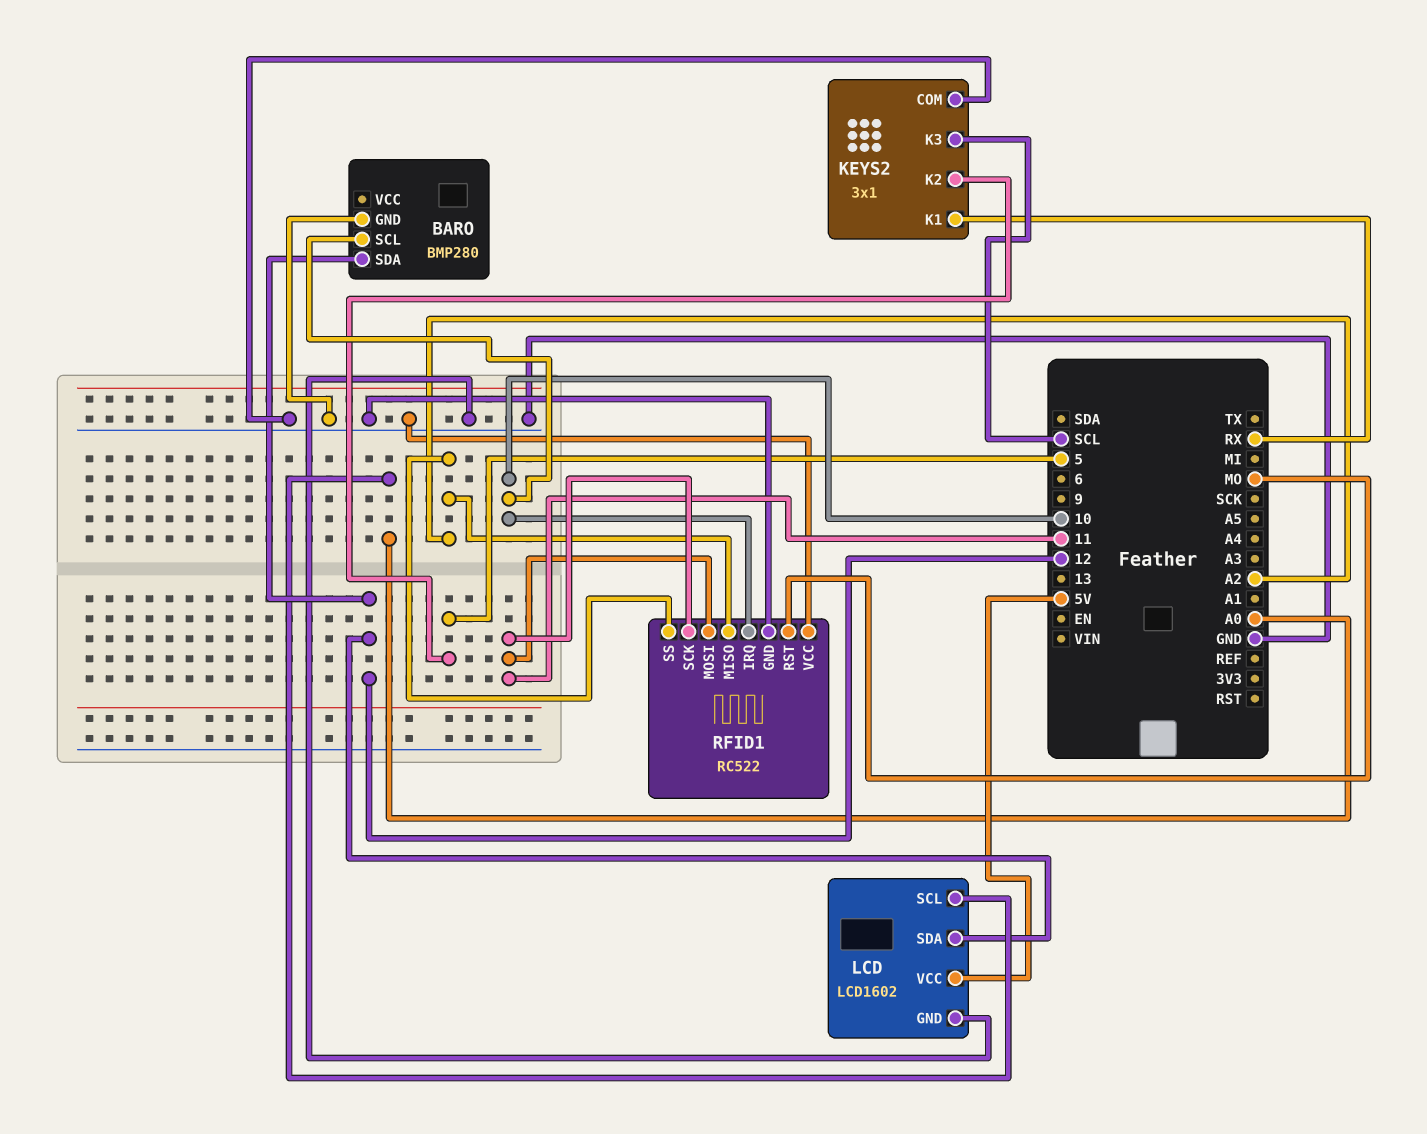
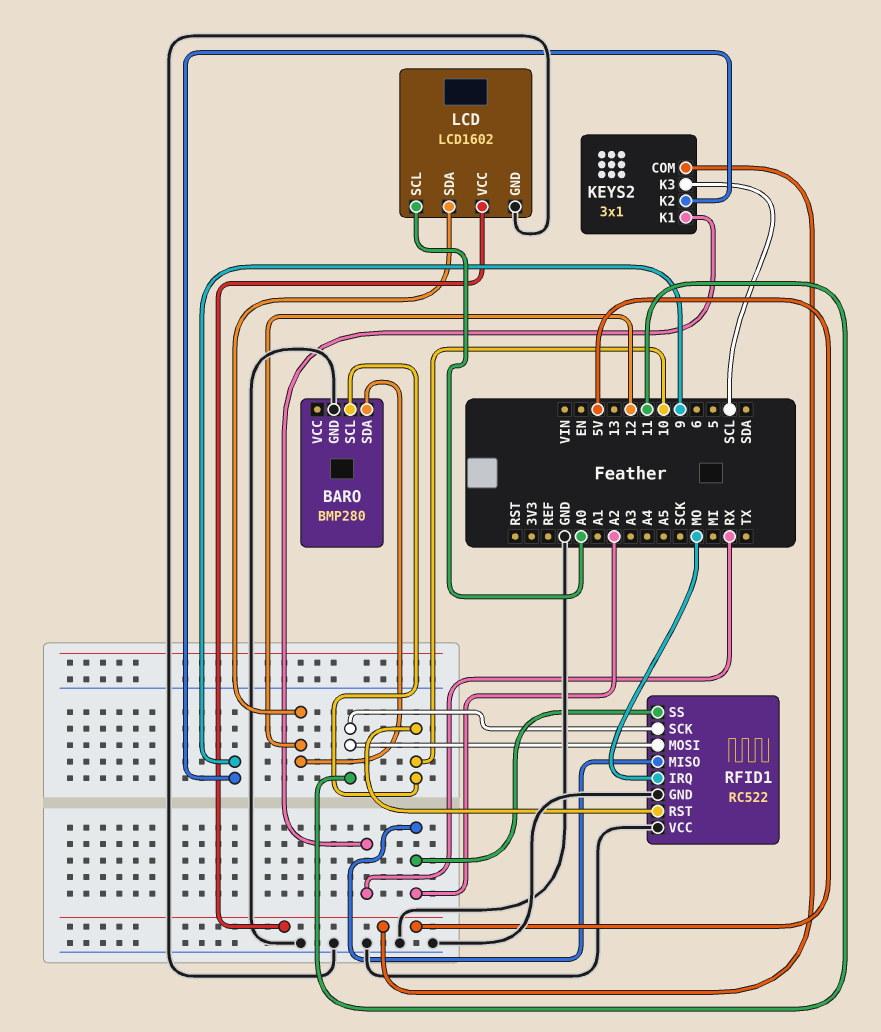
KEYS2 pin COM: GND -> 5V
KEYS2 pin K2: 5 -> 9
RFID1 pin IRQ: 10 -> MO
RFID1 pin RST: MO -> 10

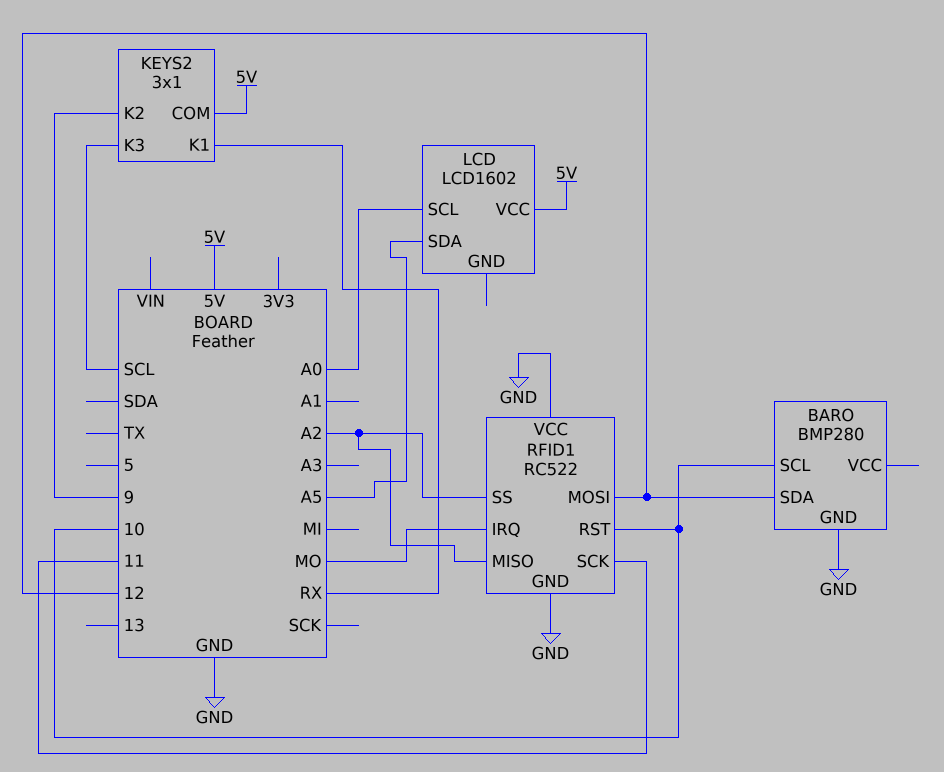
LCD pin GND: GND -> none
LCD pin SDA: 12 -> A5
RFID1 pin MOSI: 11 -> 12

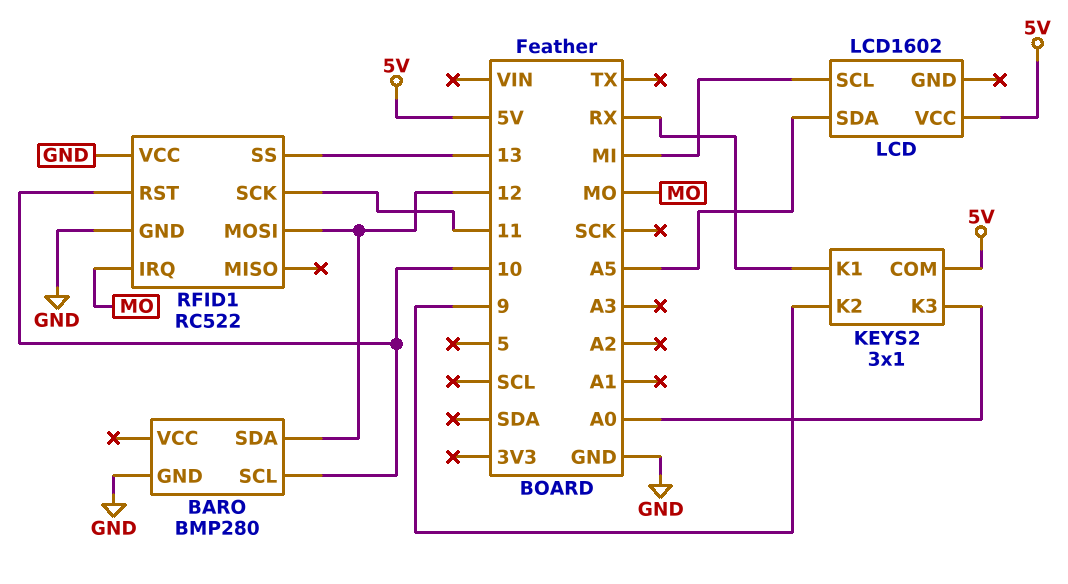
KEYS2 pin K3: SCL -> A0
LCD pin SCL: A0 -> MI
RFID1 pin MISO: A2 -> none
RFID1 pin SS: A2 -> 13

